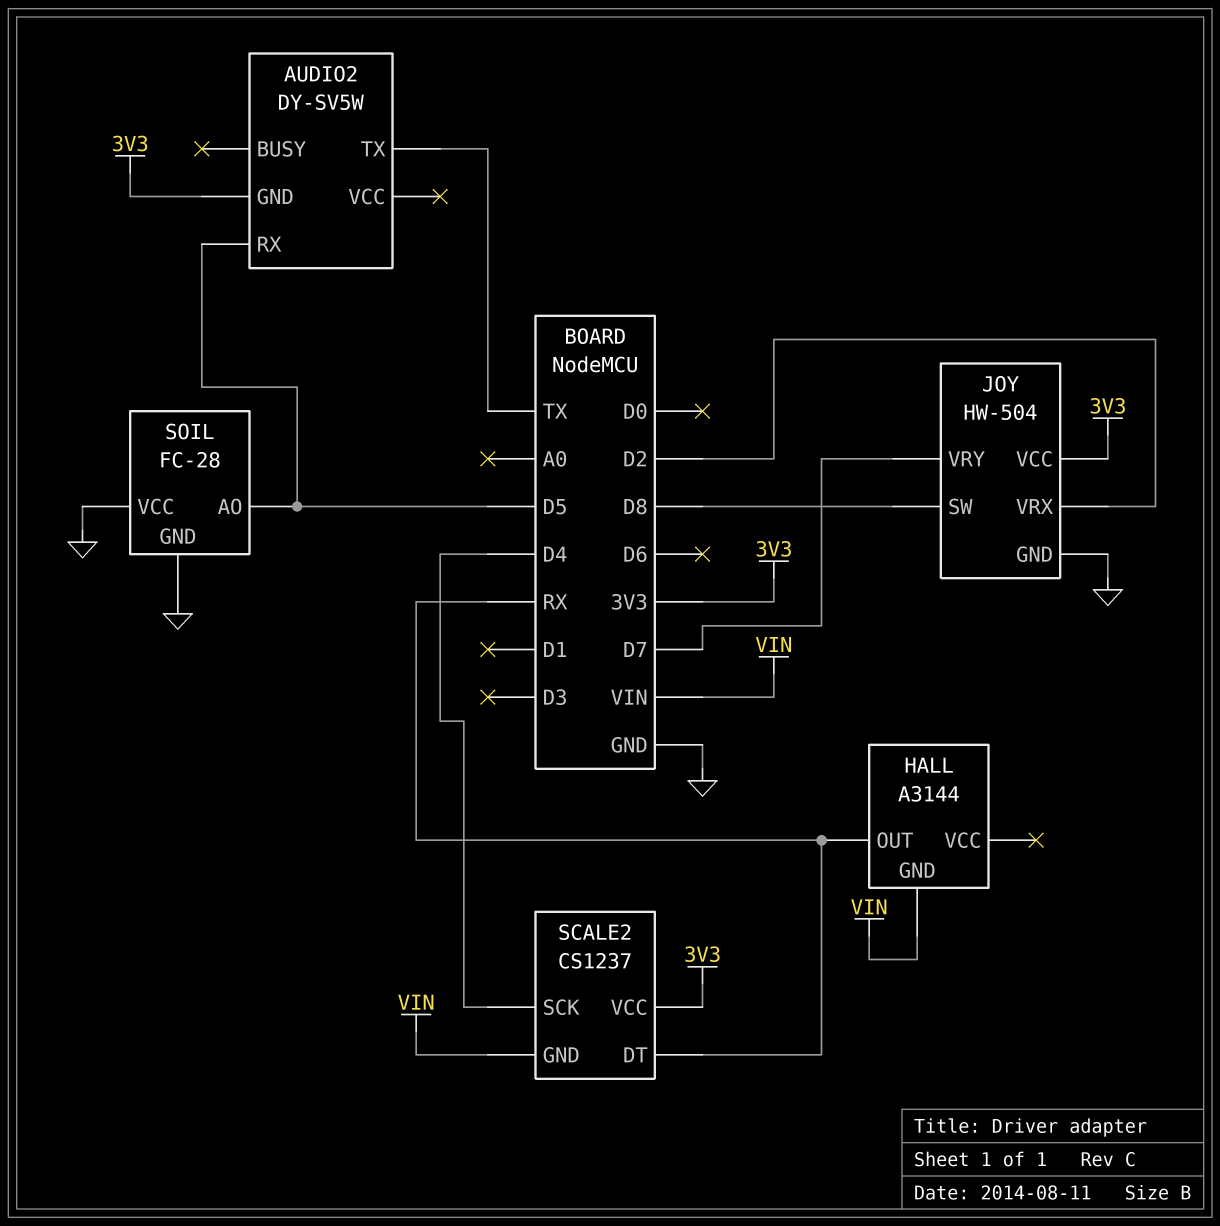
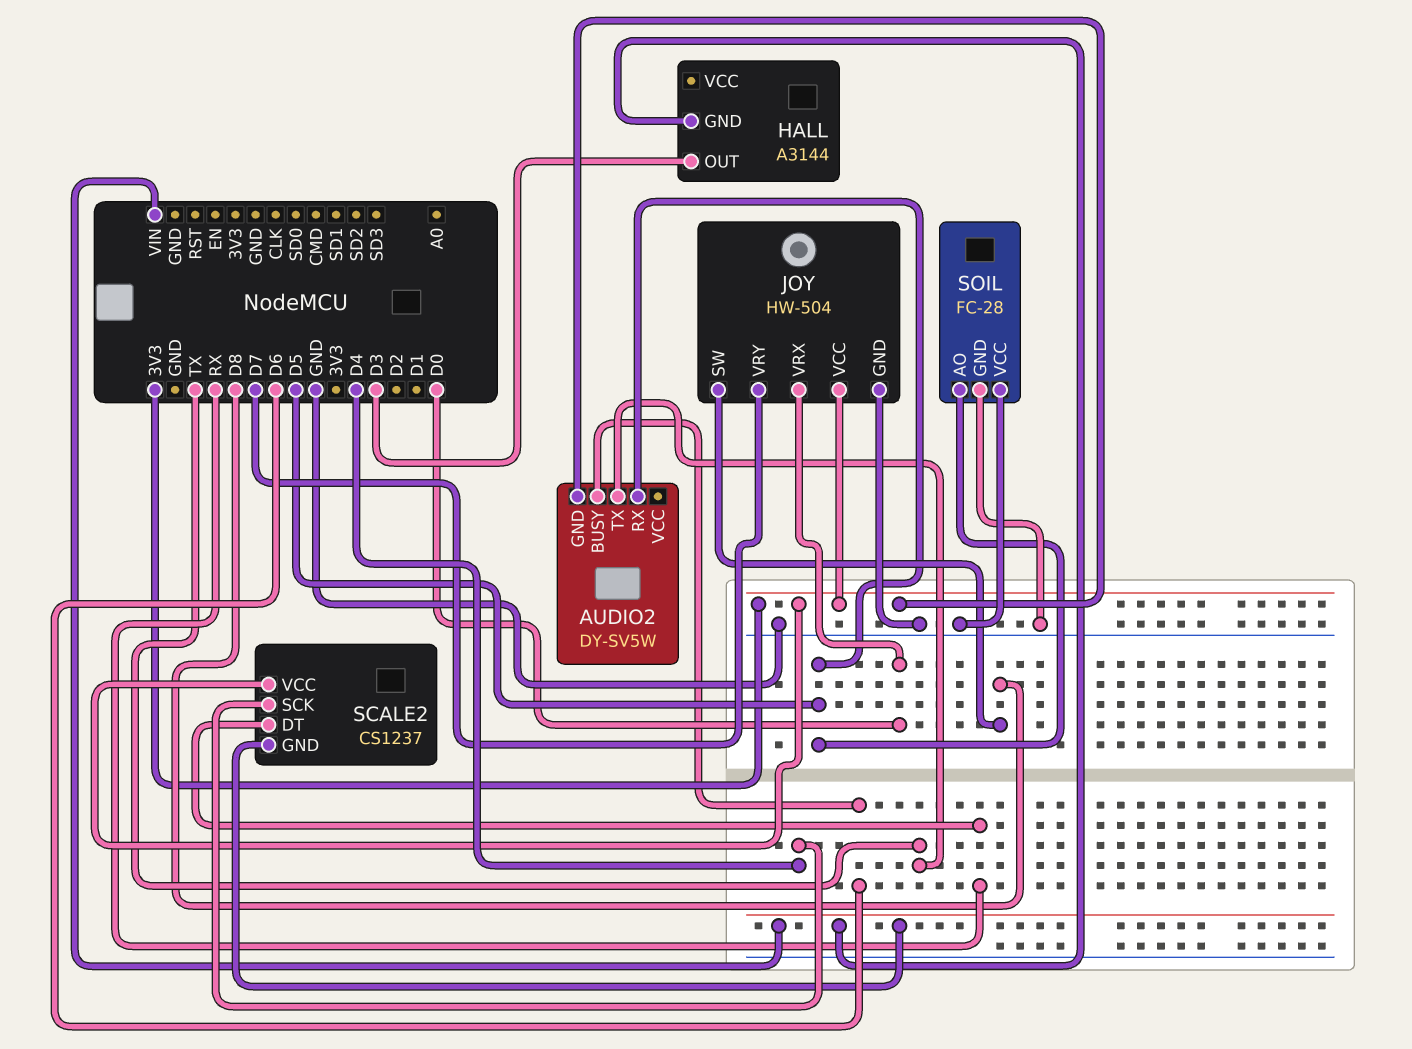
AUDIO2 pin BUSY: none -> D6
HALL pin OUT: RX -> D3
JOY pin VRX: D2 -> D0

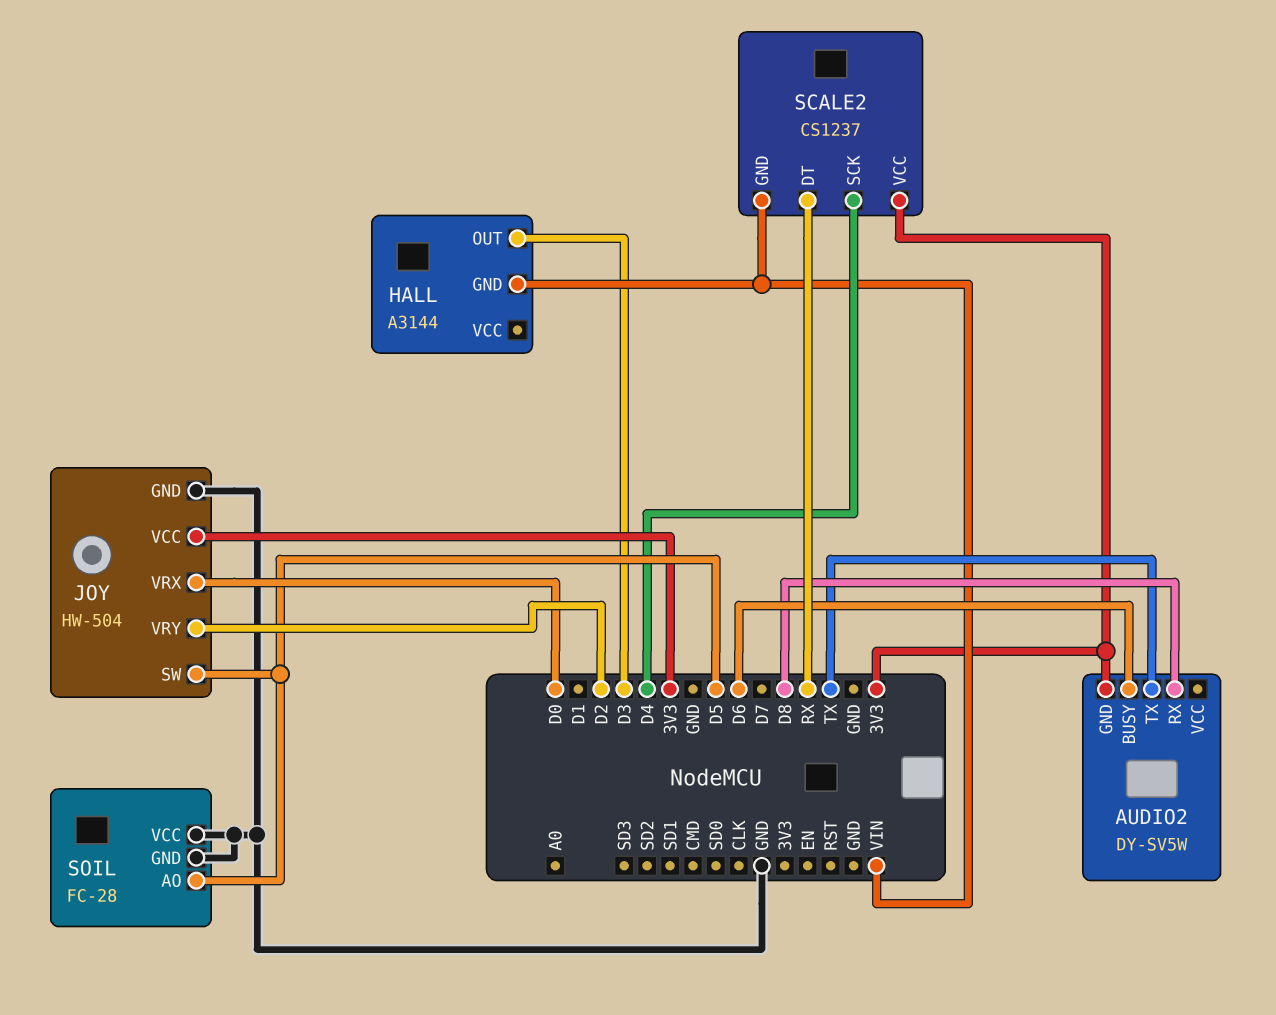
AUDIO2 pin RX: D5 -> D8
JOY pin SW: D8 -> D5
JOY pin VRY: D7 -> D2

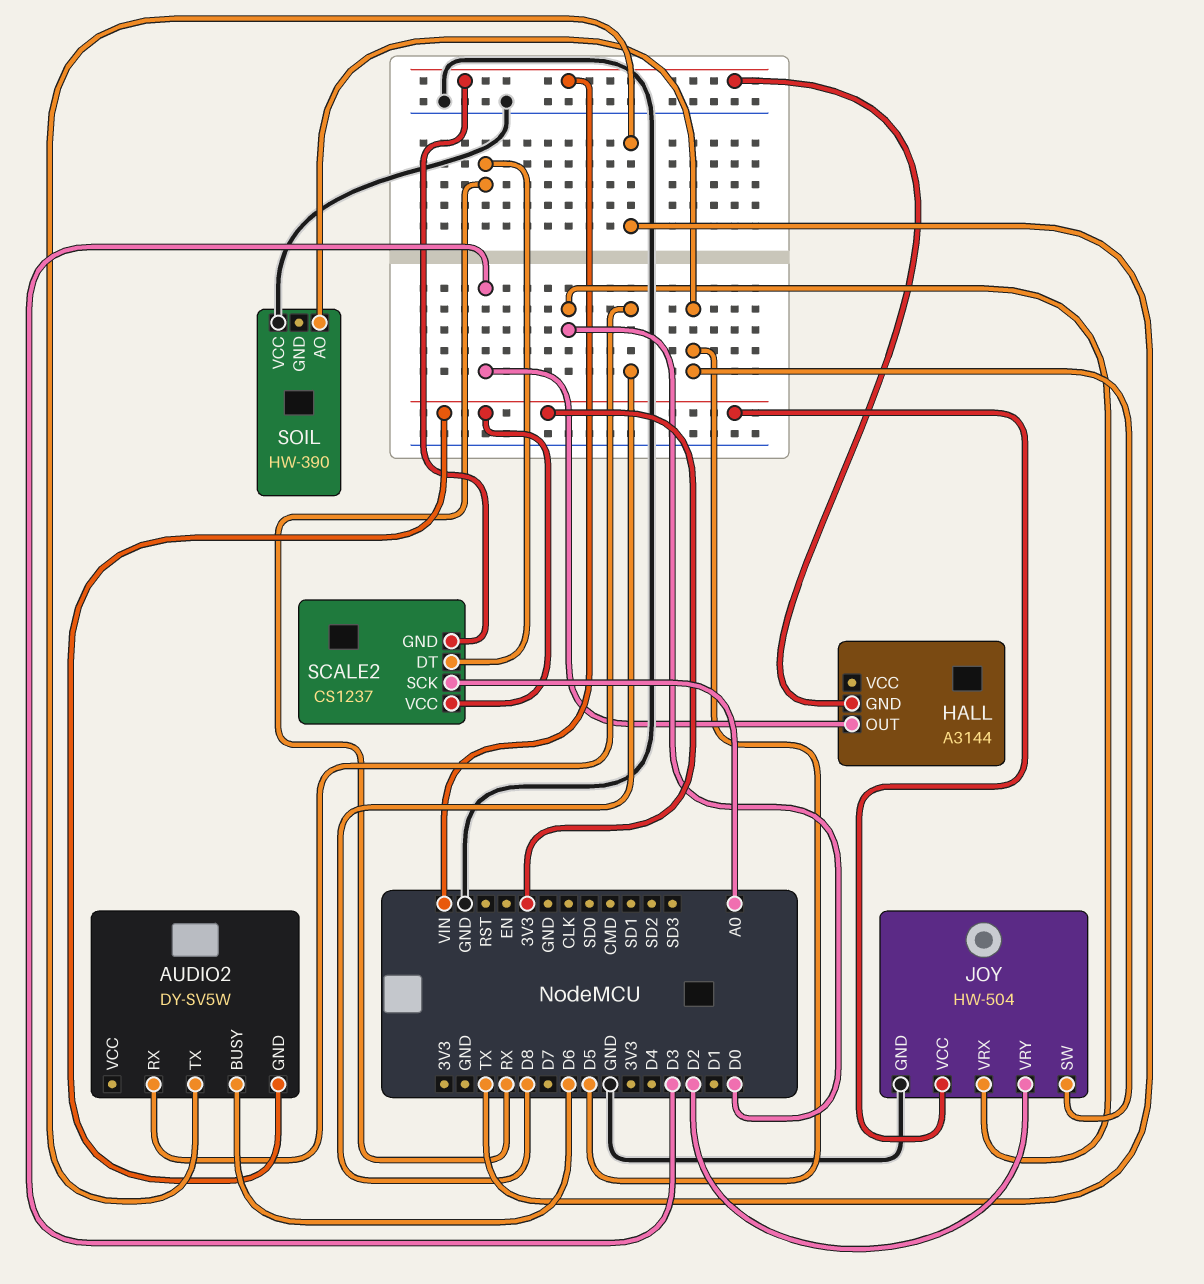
SCALE2 pin SCK: D4 -> A0
SOIL: FC-28 -> HW-390
SOIL pin GND: GND -> none

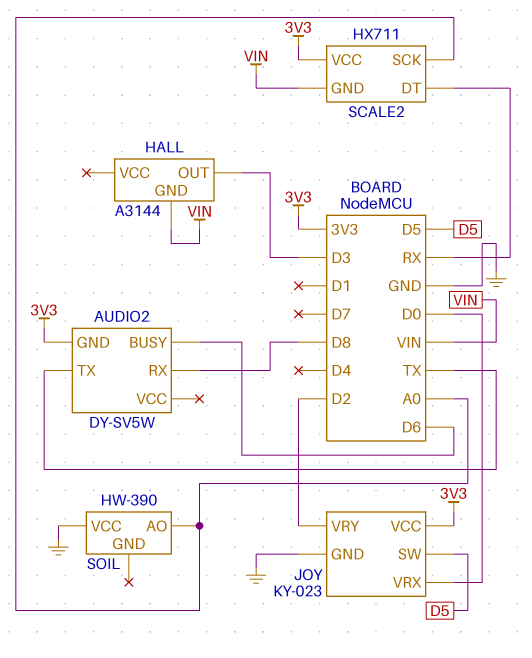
JOY: HW-504 -> KY-023
SCALE2: CS1237 -> HX711
SOIL pin AO: D5 -> A0

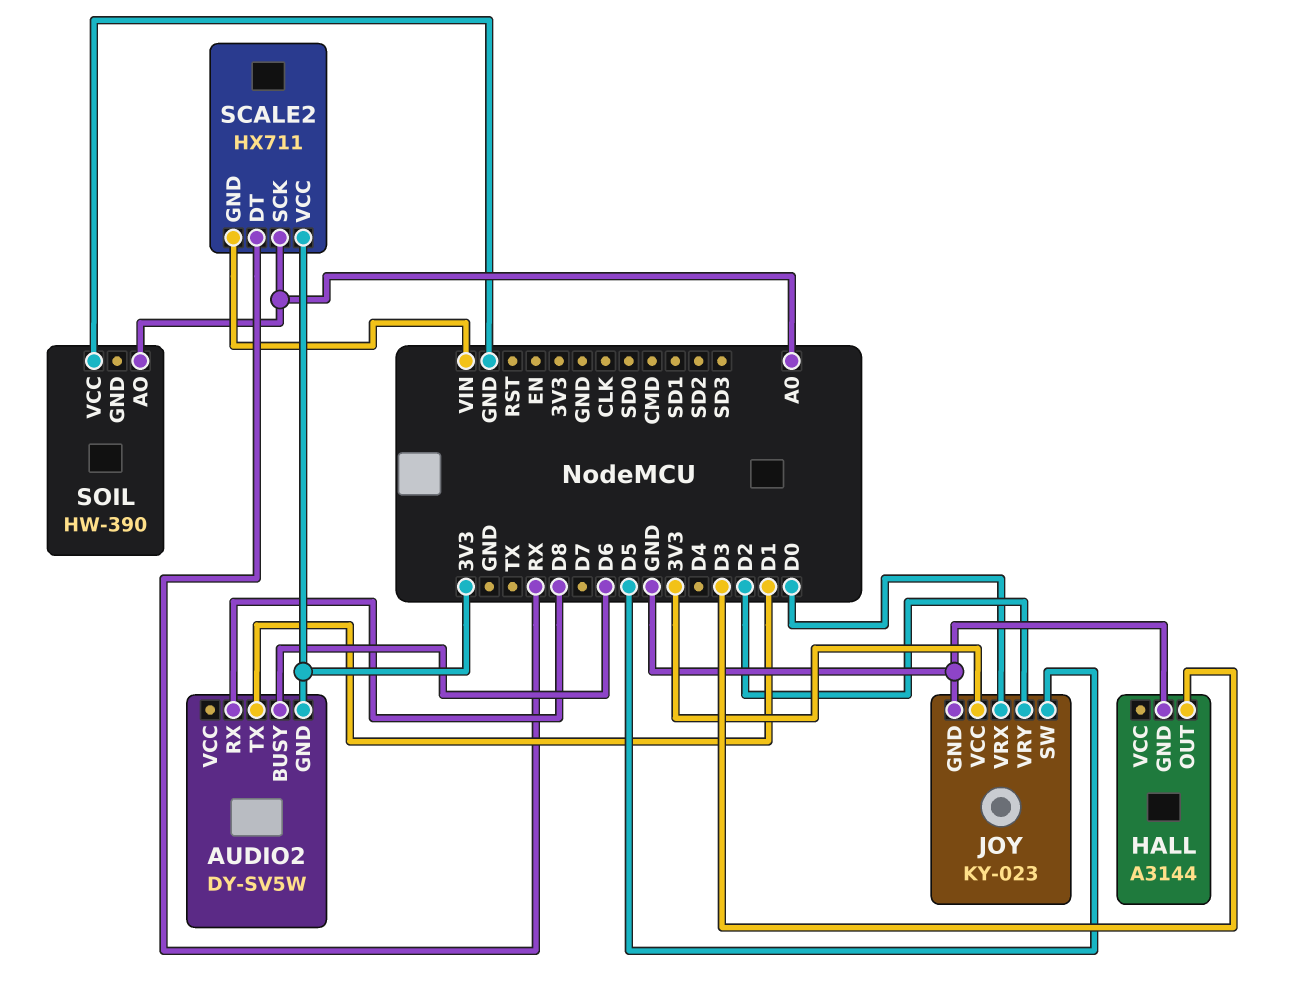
AUDIO2 pin TX: TX -> D1
HALL pin GND: VIN -> GND

